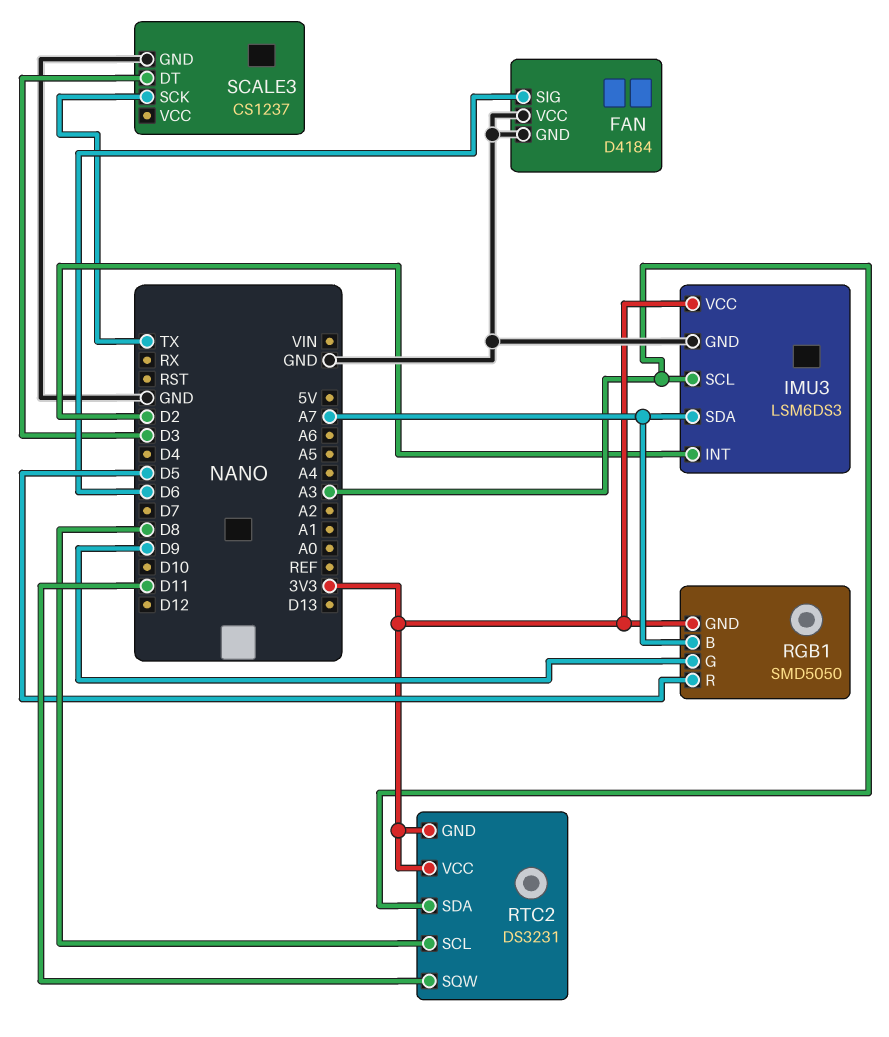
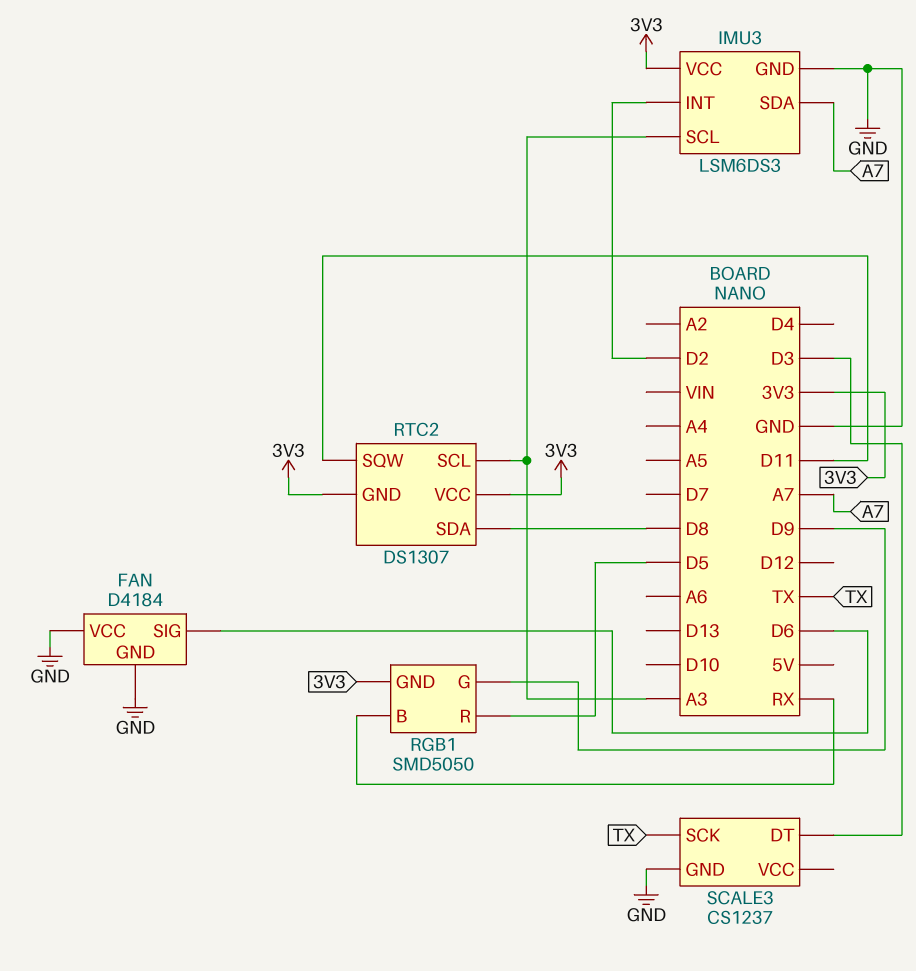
RGB1 pin B: A7 -> RX
RTC2: DS3231 -> DS1307
RTC2 pin SCL: D8 -> A3
RTC2 pin SDA: A3 -> D8

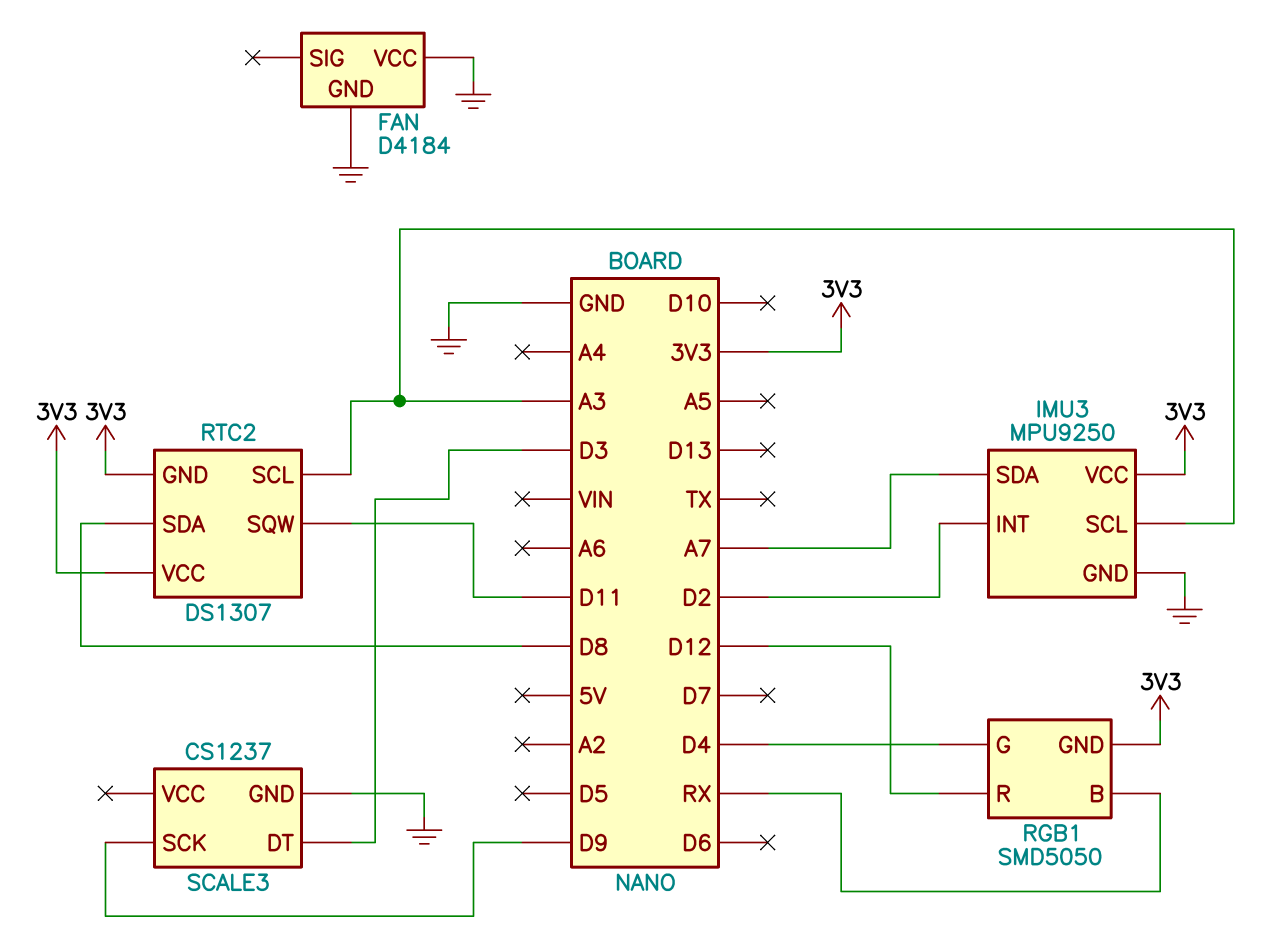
FAN pin SIG: D6 -> none
IMU3: LSM6DS3 -> MPU9250
RGB1 pin G: D9 -> D4
RGB1 pin R: D5 -> D12
SCALE3 pin SCK: TX -> D9

